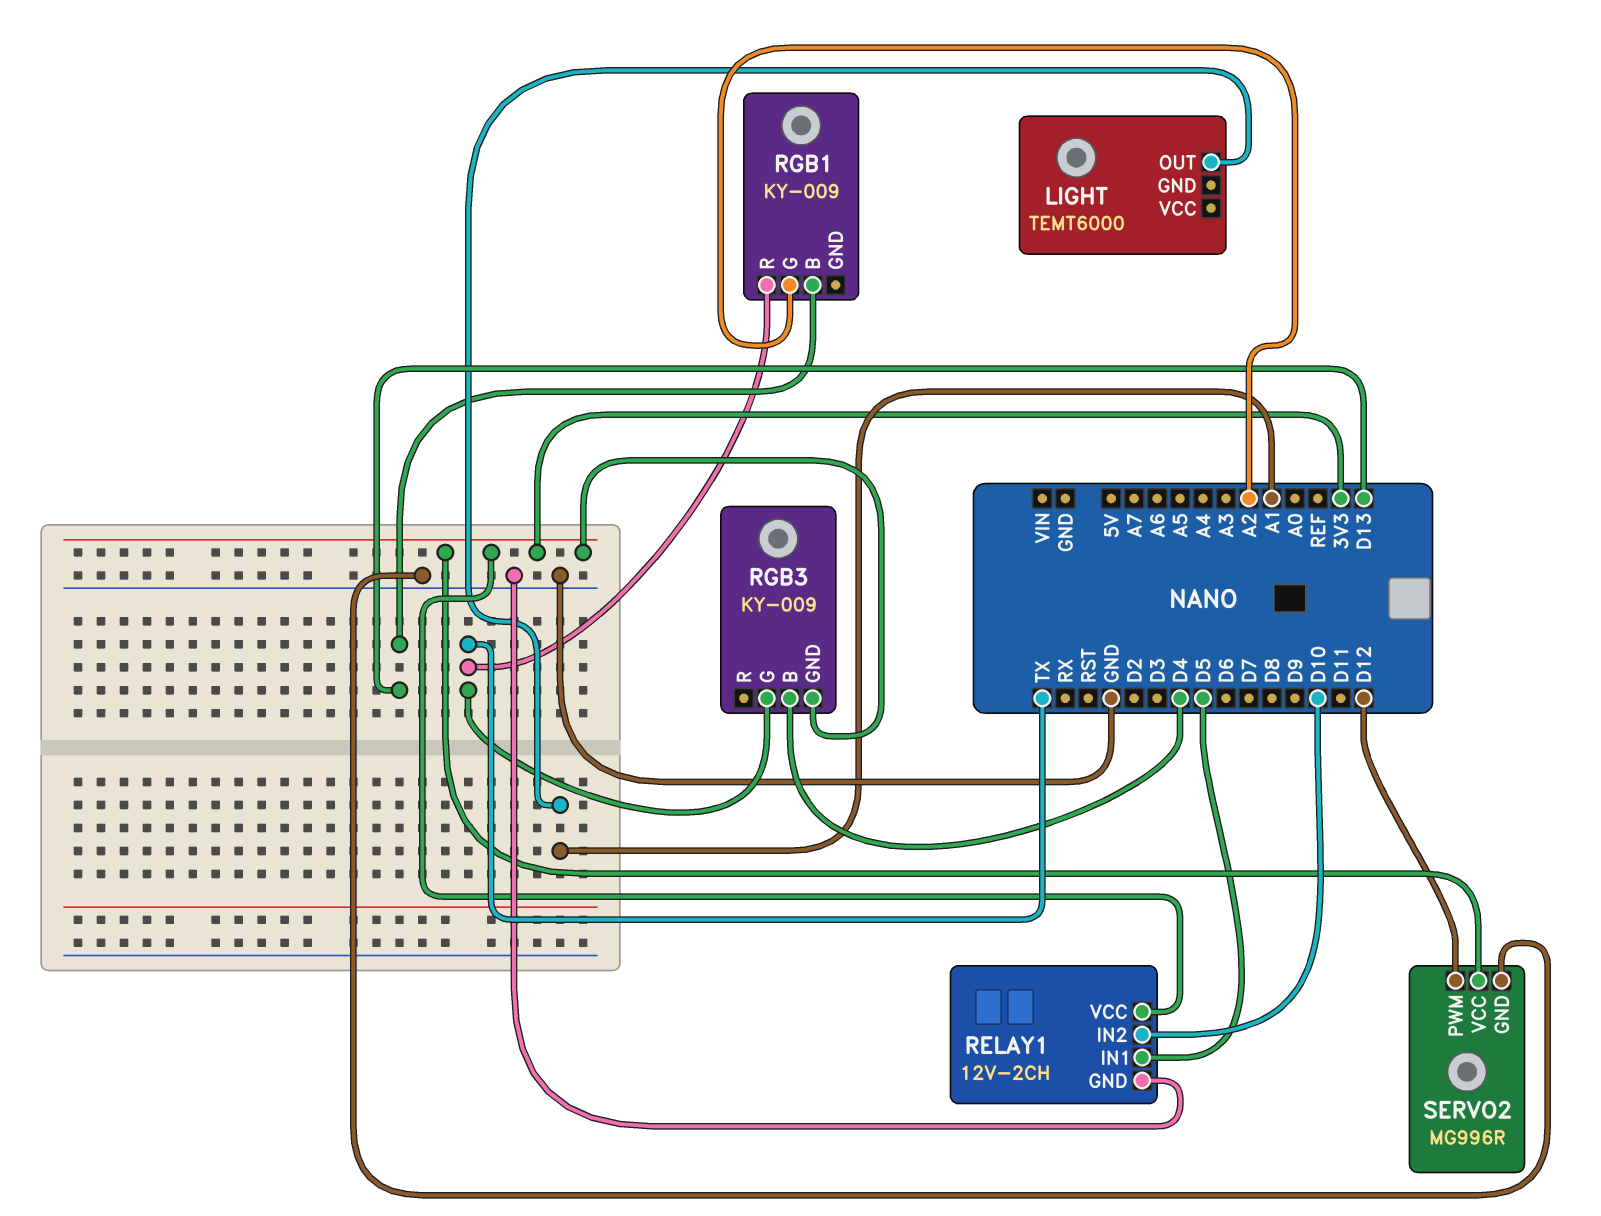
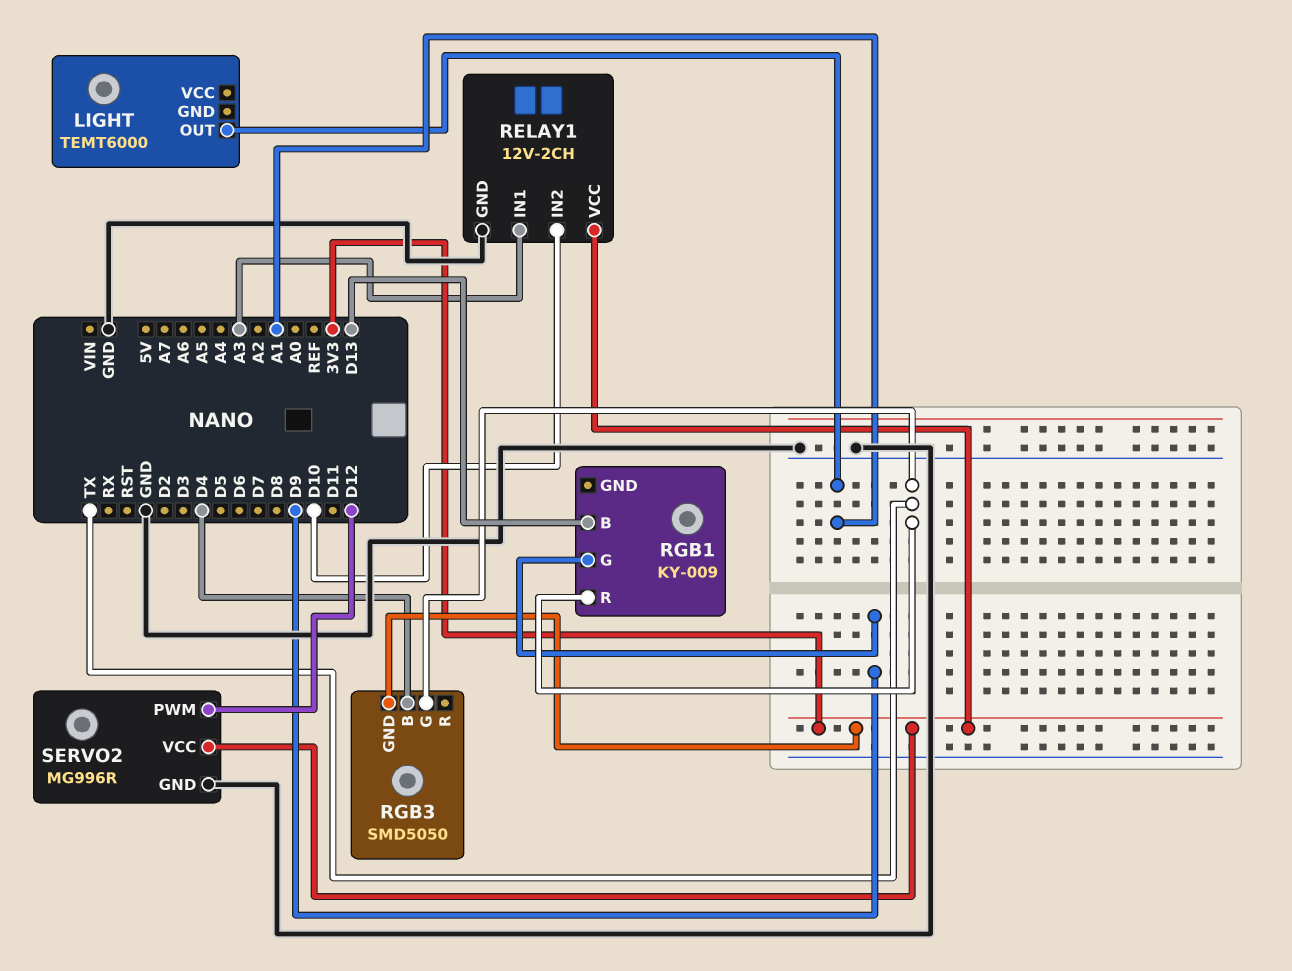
RELAY1 pin IN1: D5 -> A3
RGB1 pin G: A2 -> D9
RGB3: KY-009 -> SMD5050

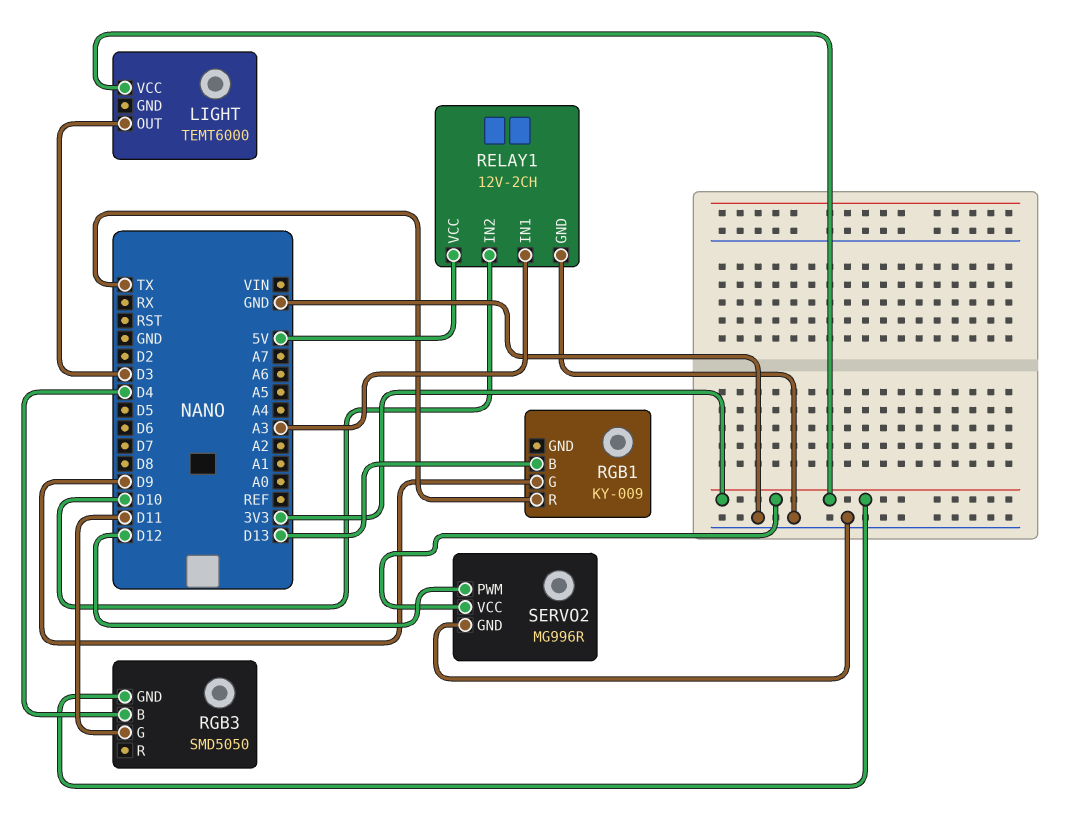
LIGHT pin OUT: A1 -> D3
LIGHT pin VCC: none -> 3V3
RELAY1 pin VCC: 3V3 -> 5V
RGB3 pin G: TX -> D11

